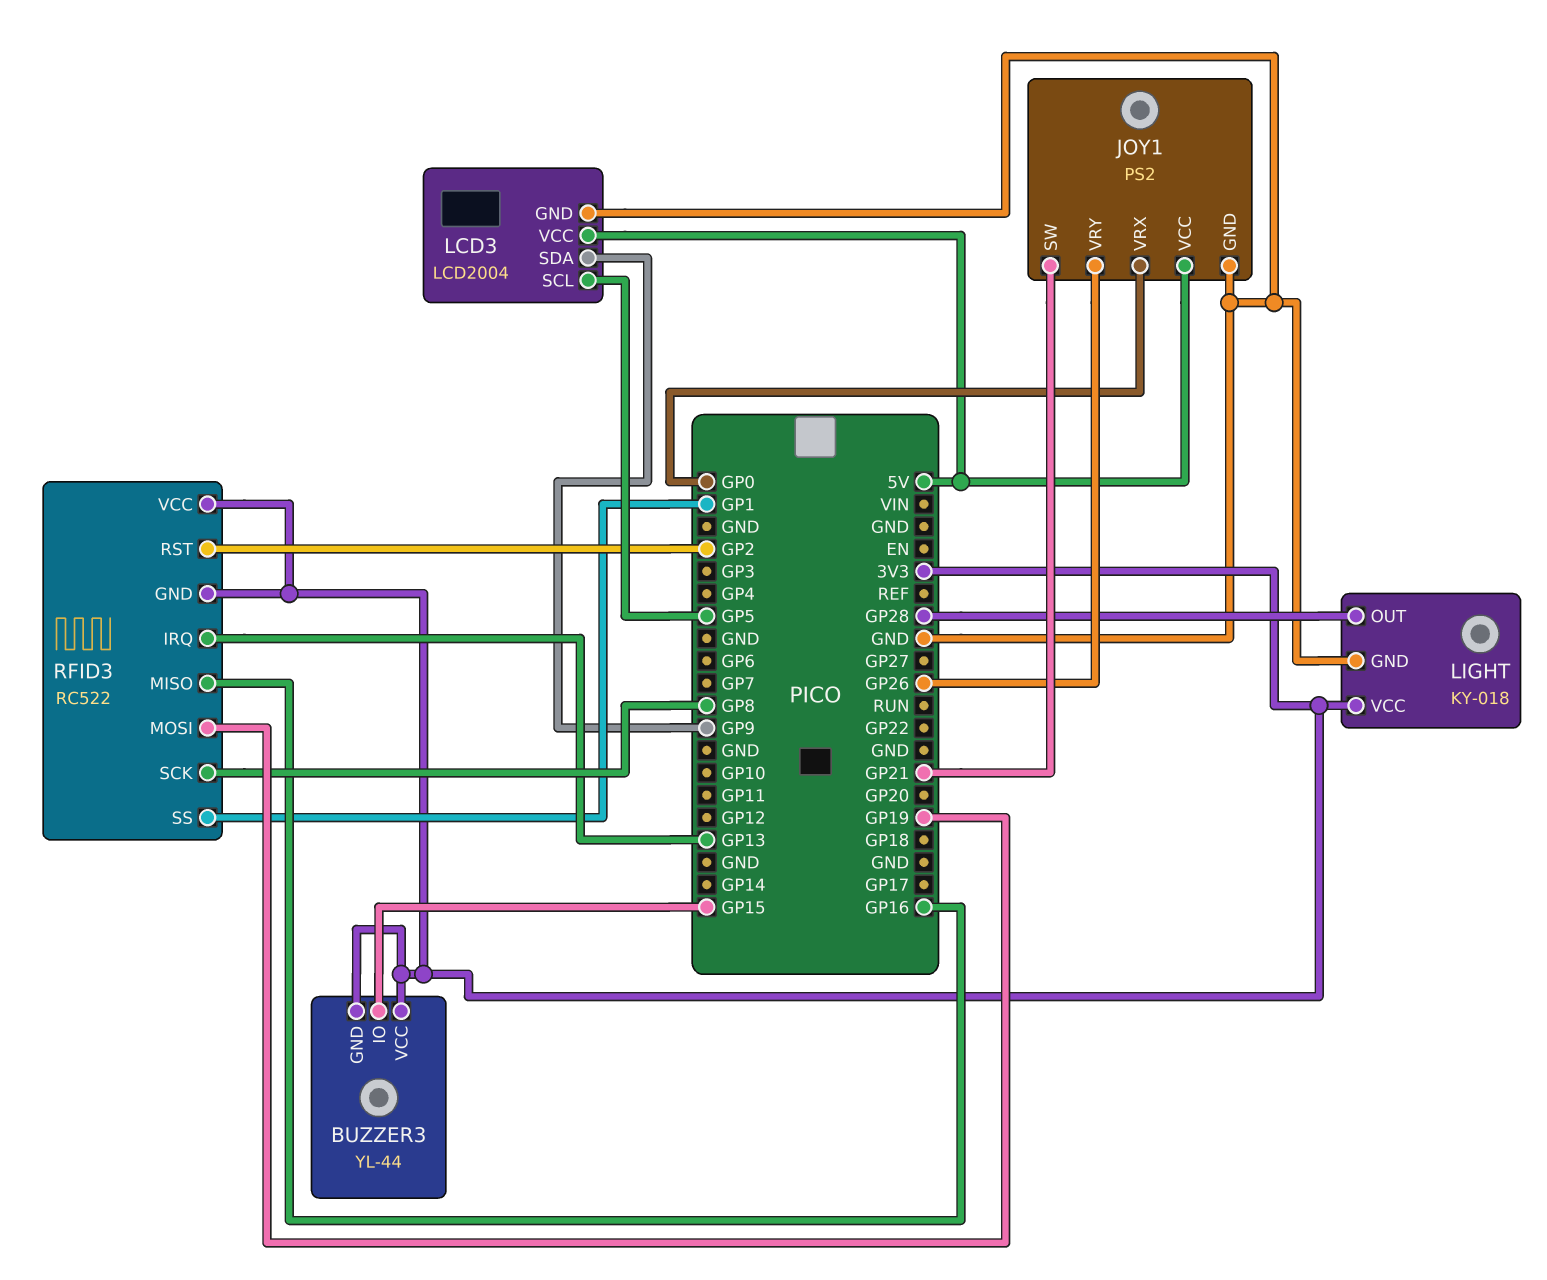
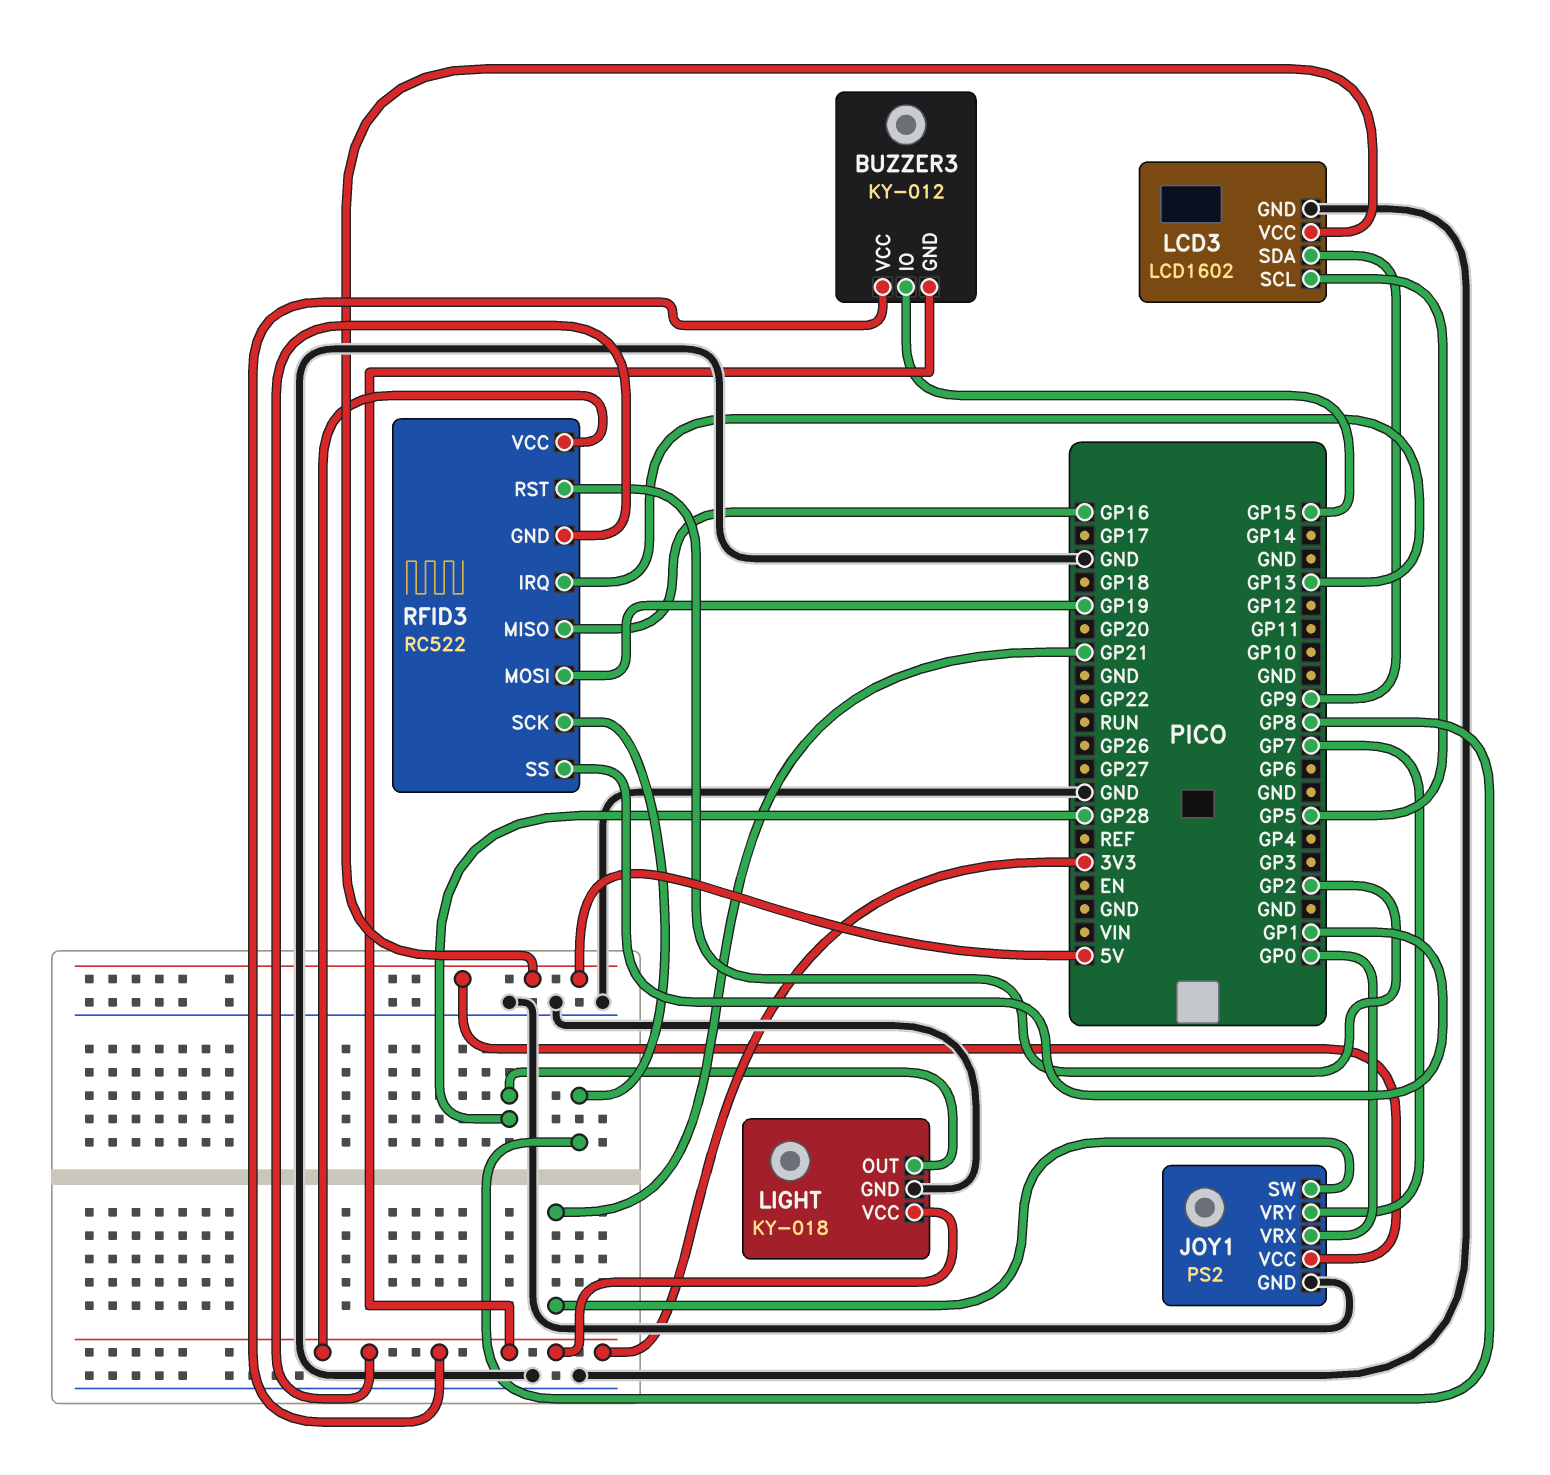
BUZZER3: YL-44 -> KY-012
JOY1 pin VRY: GP26 -> GP7
LCD3: LCD2004 -> LCD1602

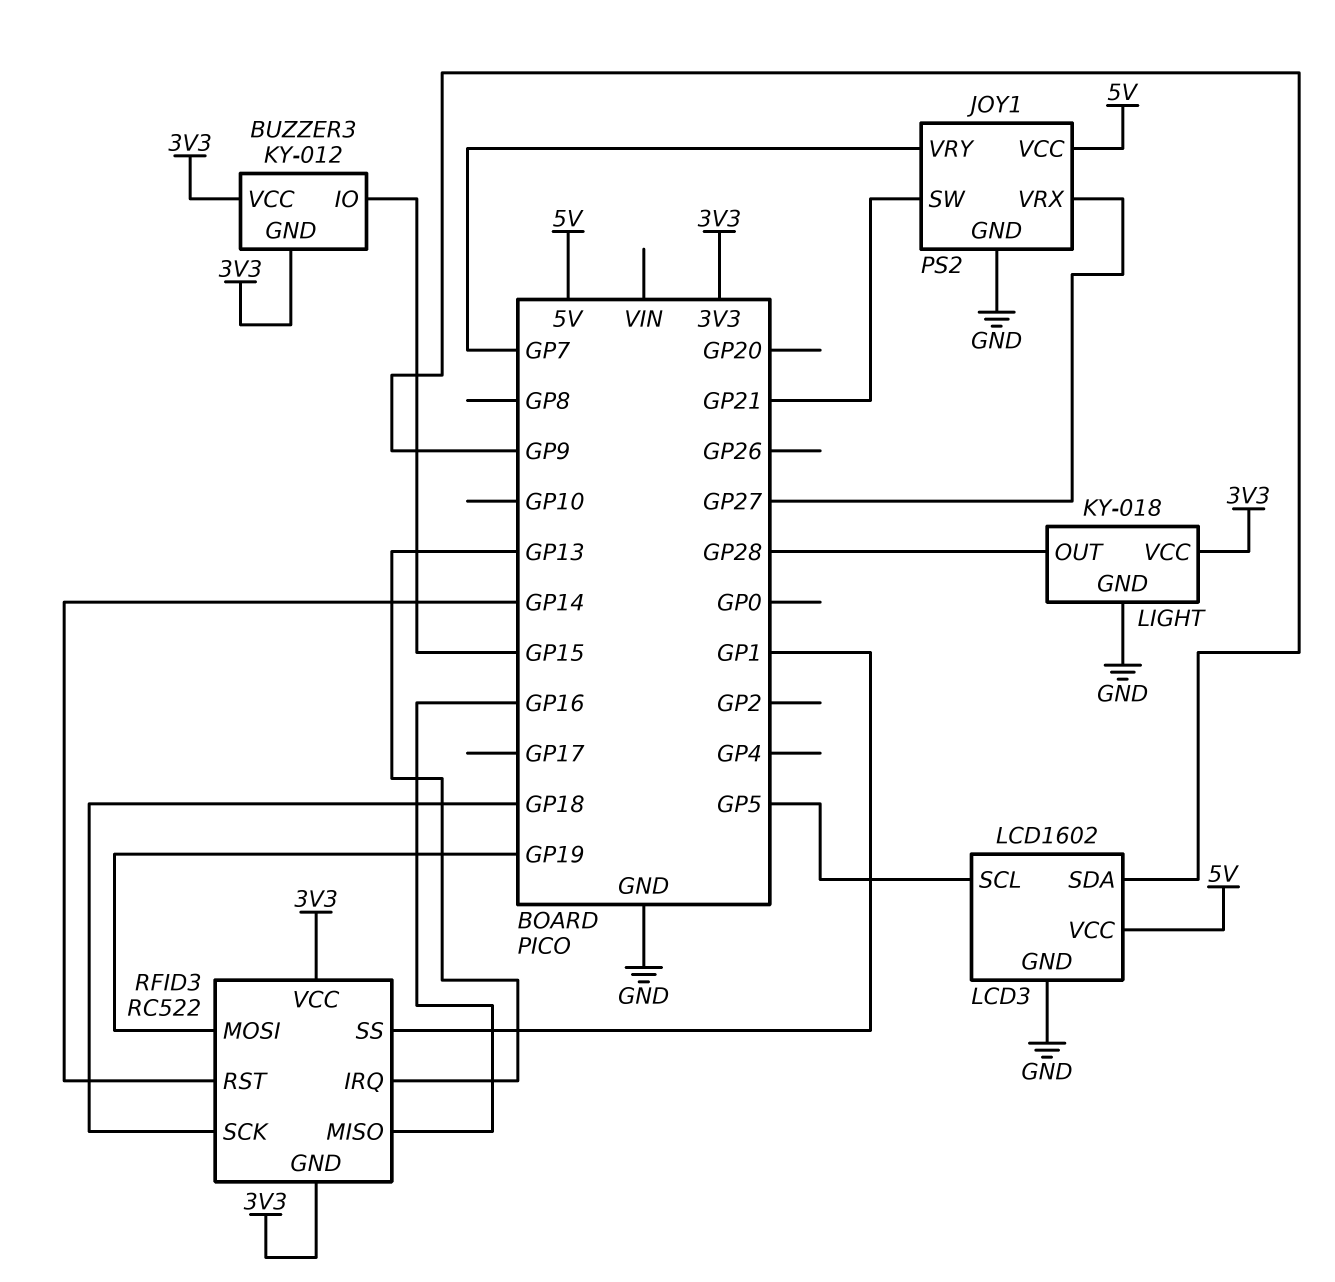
JOY1 pin VRX: GP0 -> GP27
RFID3 pin RST: GP2 -> GP14
RFID3 pin SCK: GP8 -> GP18

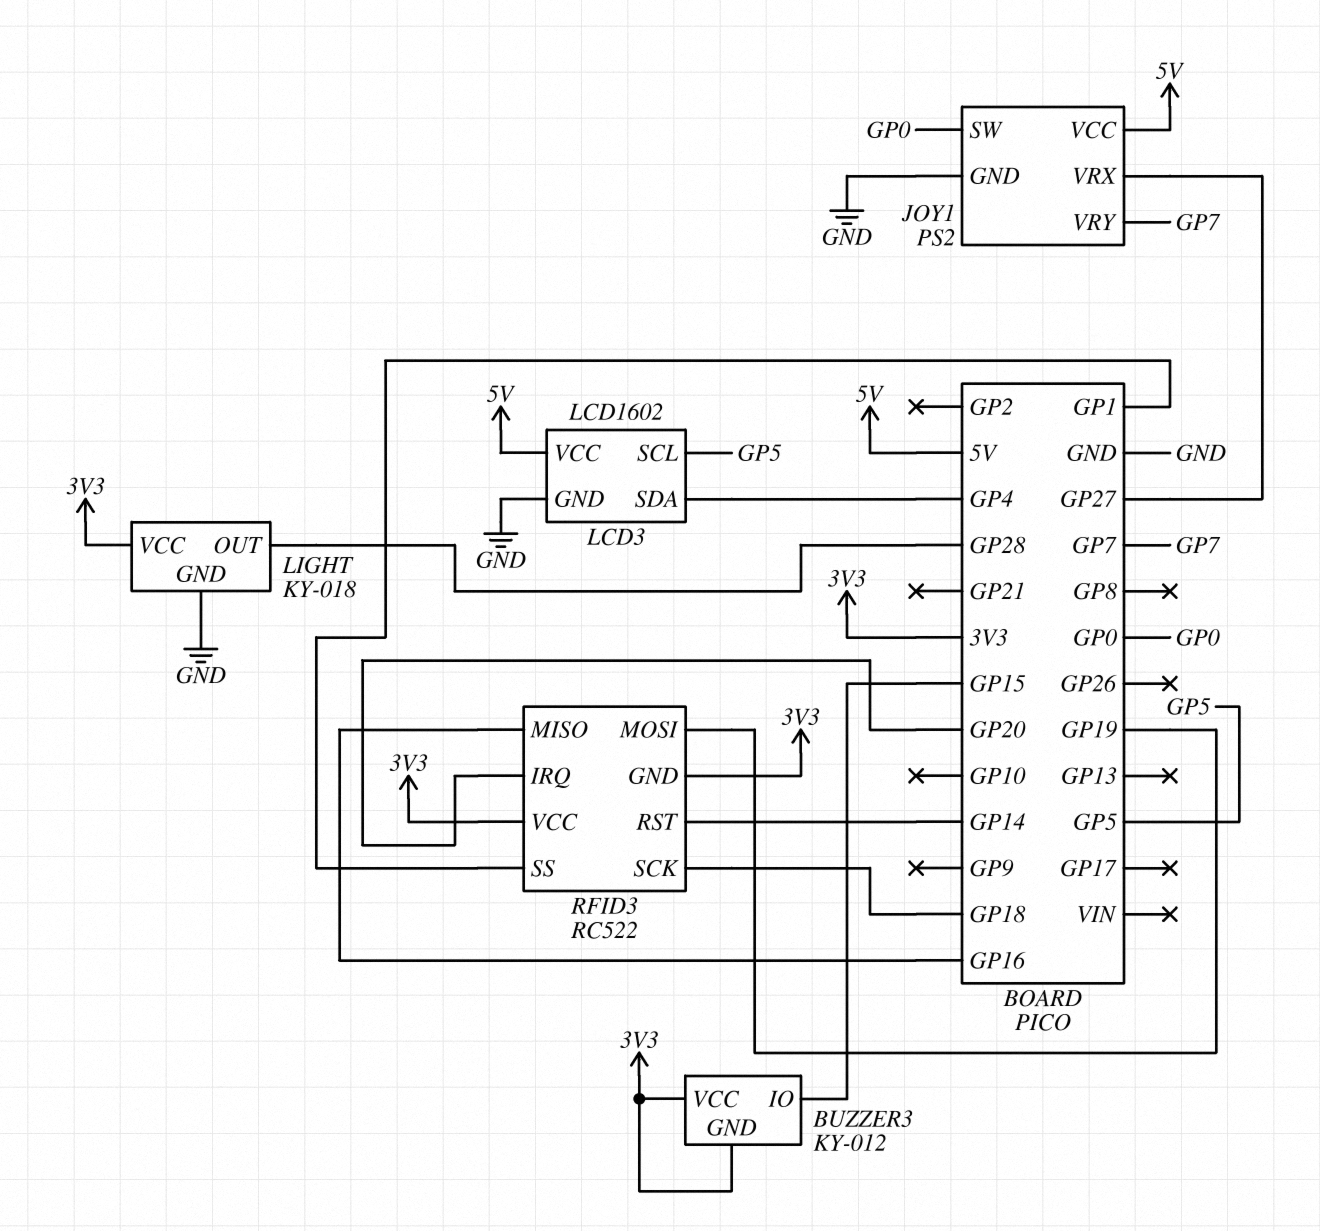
JOY1 pin SW: GP21 -> GP0
LCD3 pin SDA: GP9 -> GP4
RFID3 pin IRQ: GP13 -> GP20

